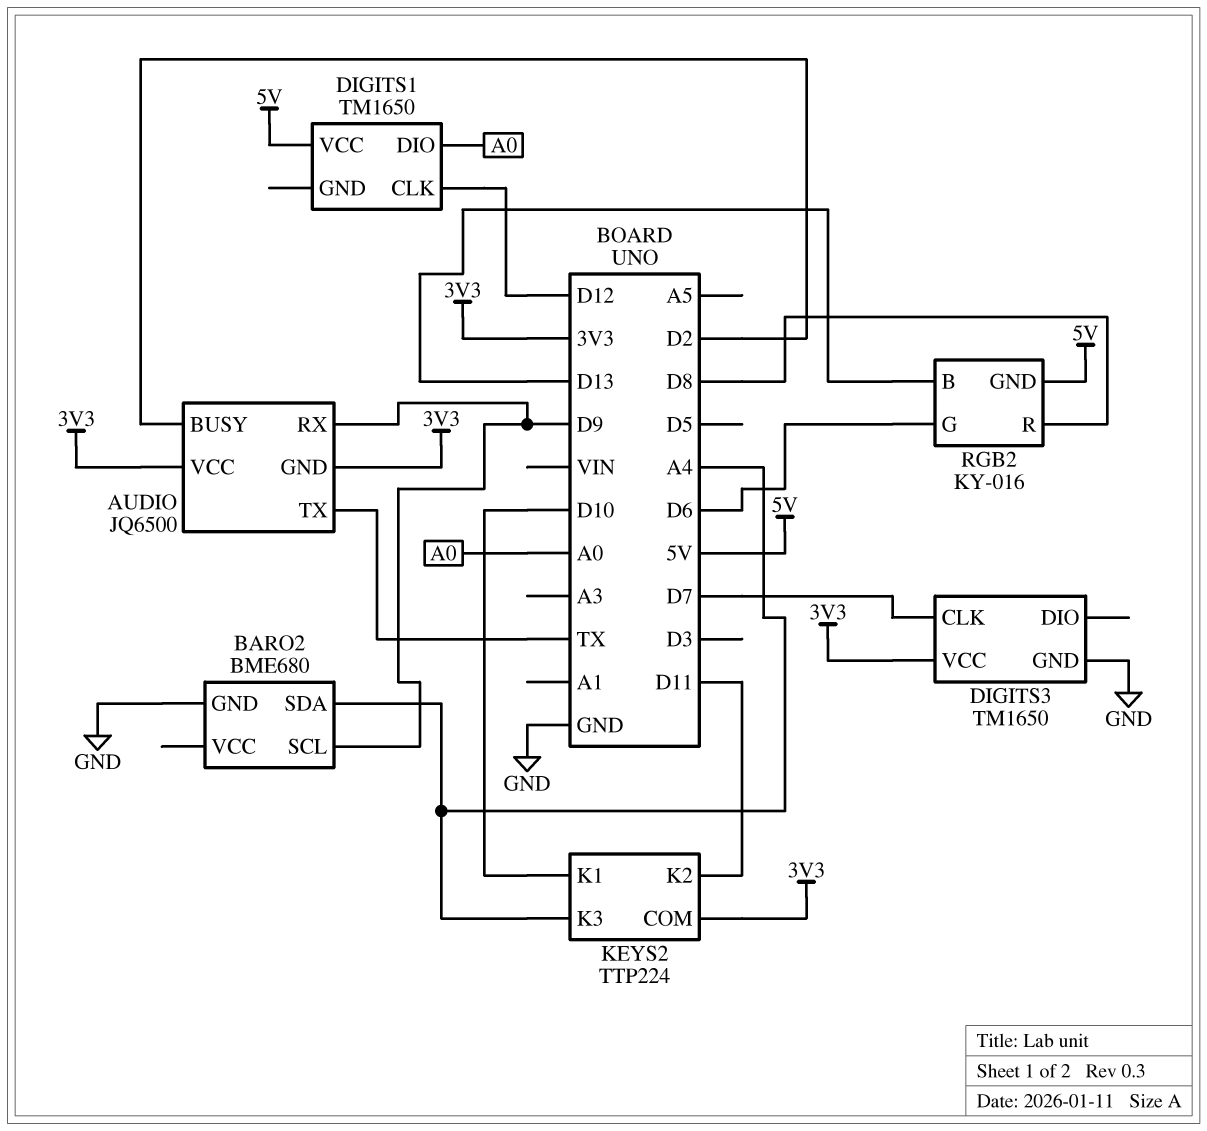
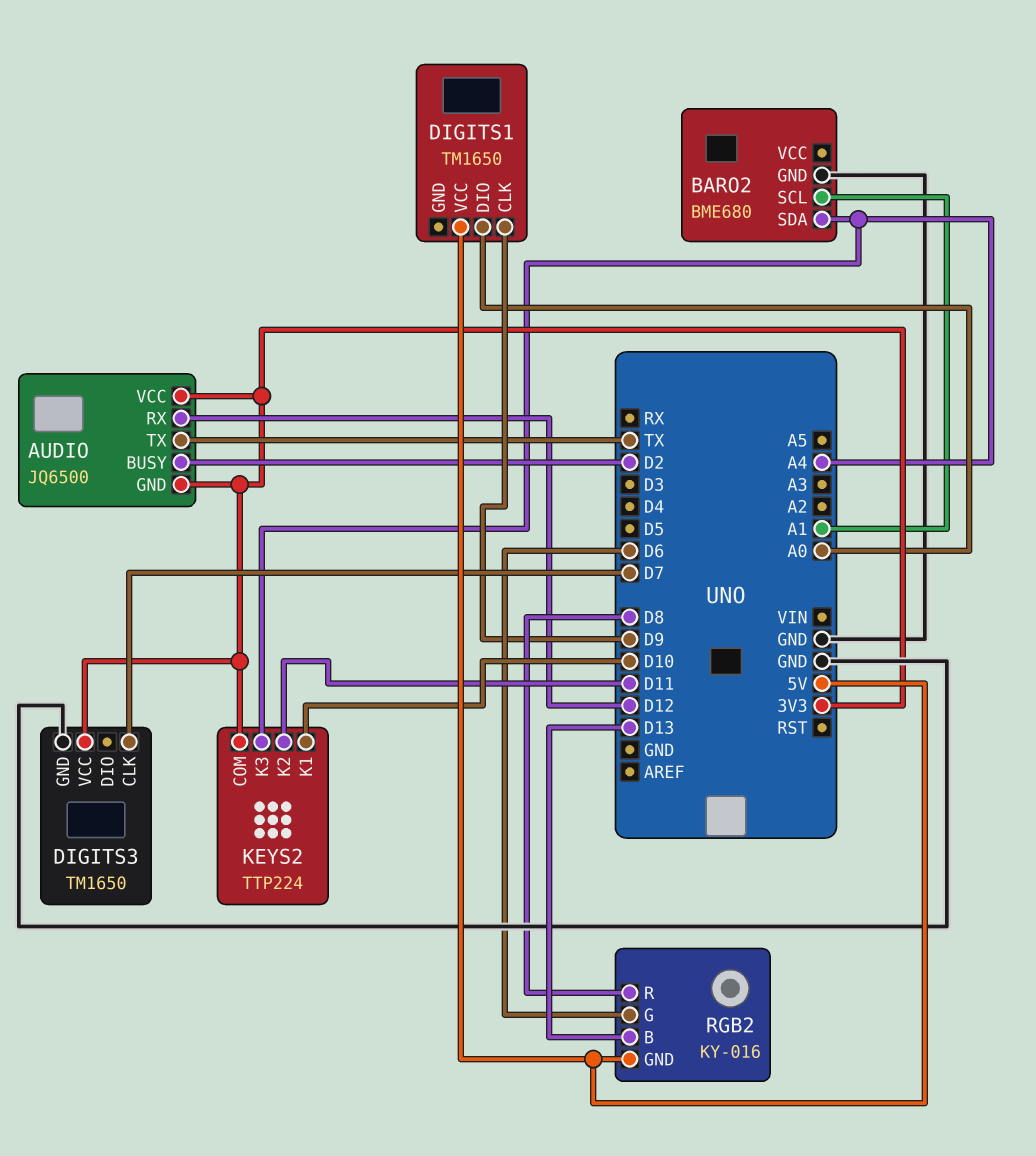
AUDIO pin RX: D9 -> D12
BARO2 pin SCL: D9 -> A1
DIGITS1 pin CLK: D12 -> D9

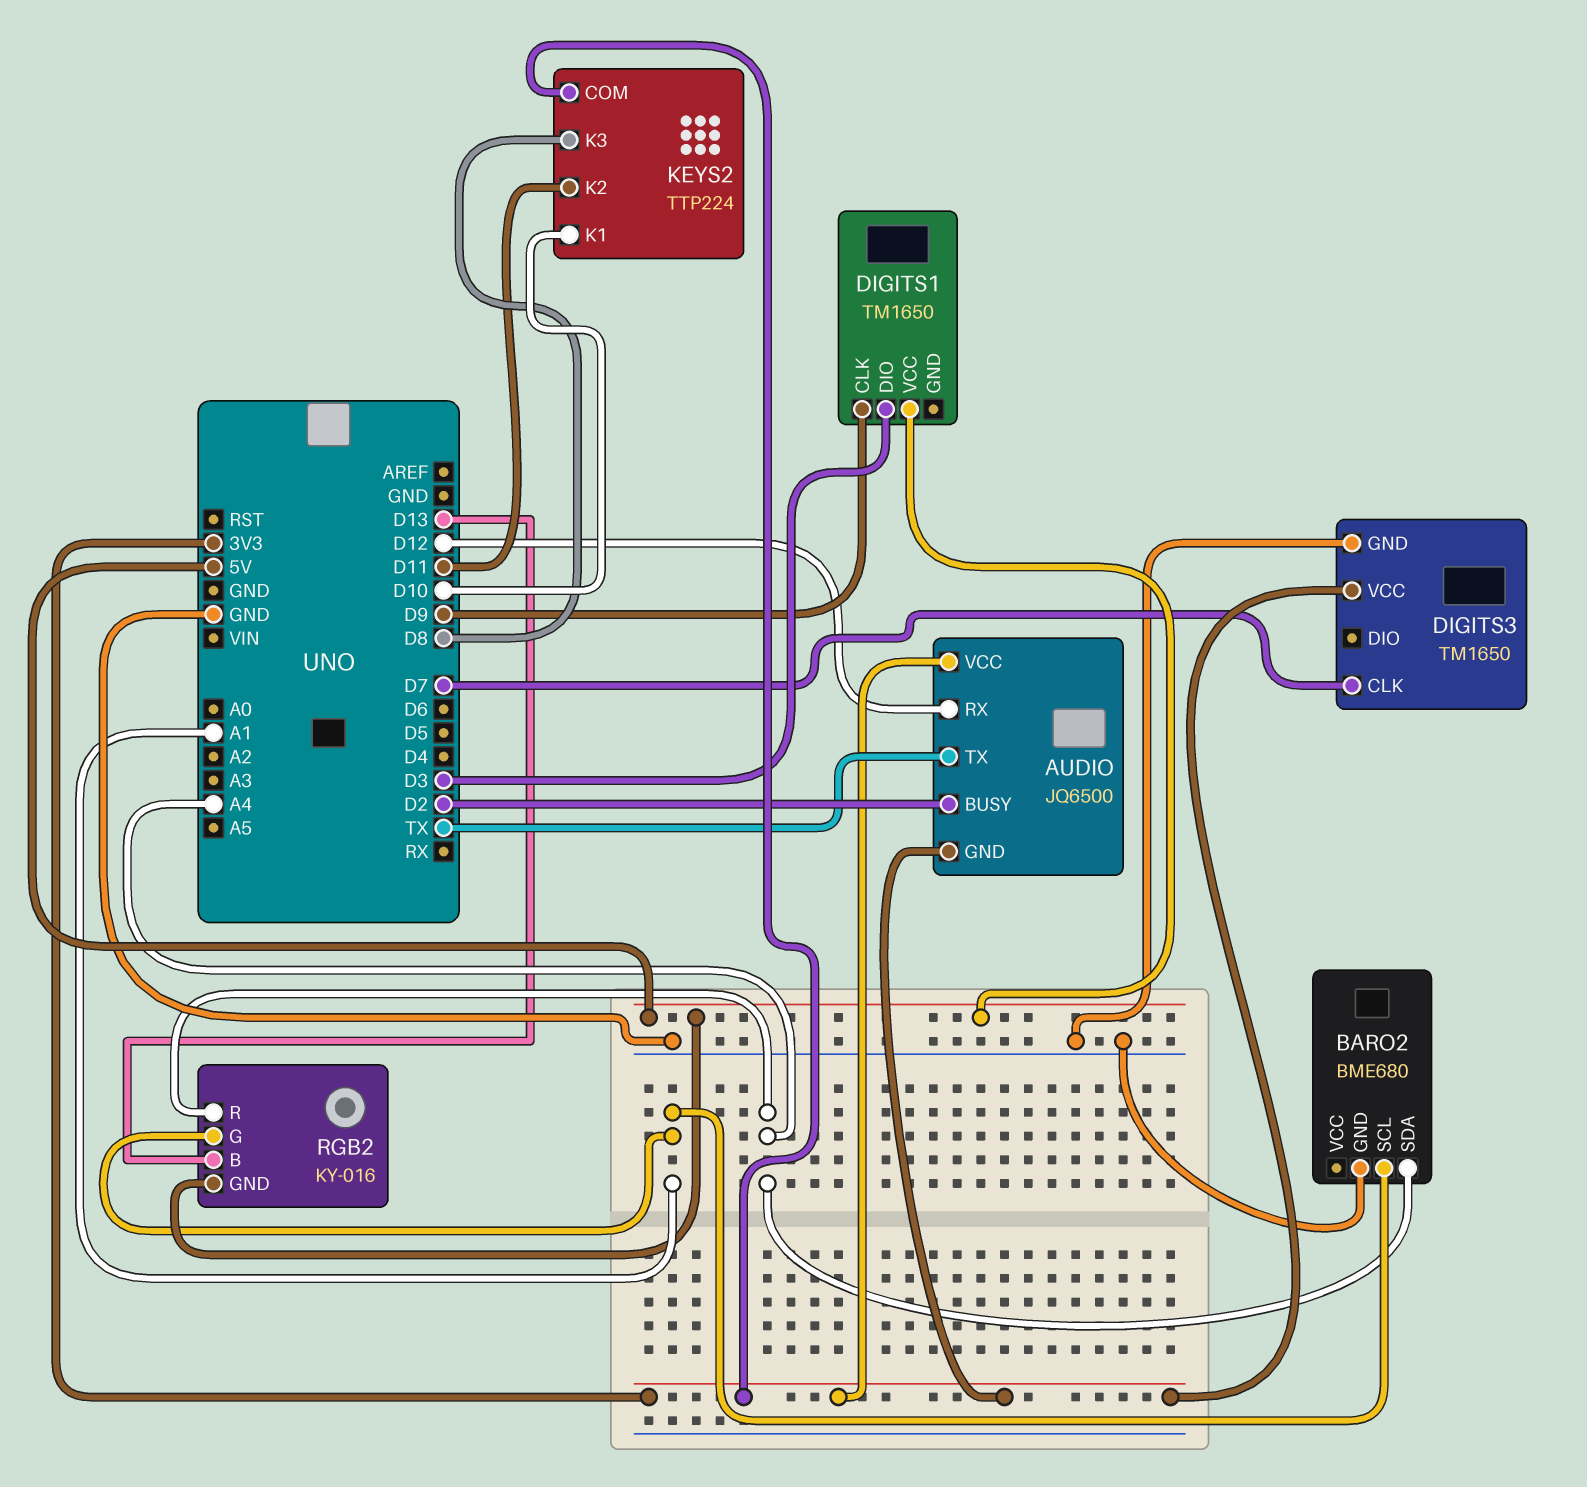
DIGITS1 pin DIO: A0 -> D3
KEYS2 pin K3: A4 -> D8
RGB2 pin G: D6 -> A1
RGB2 pin R: D8 -> A4

